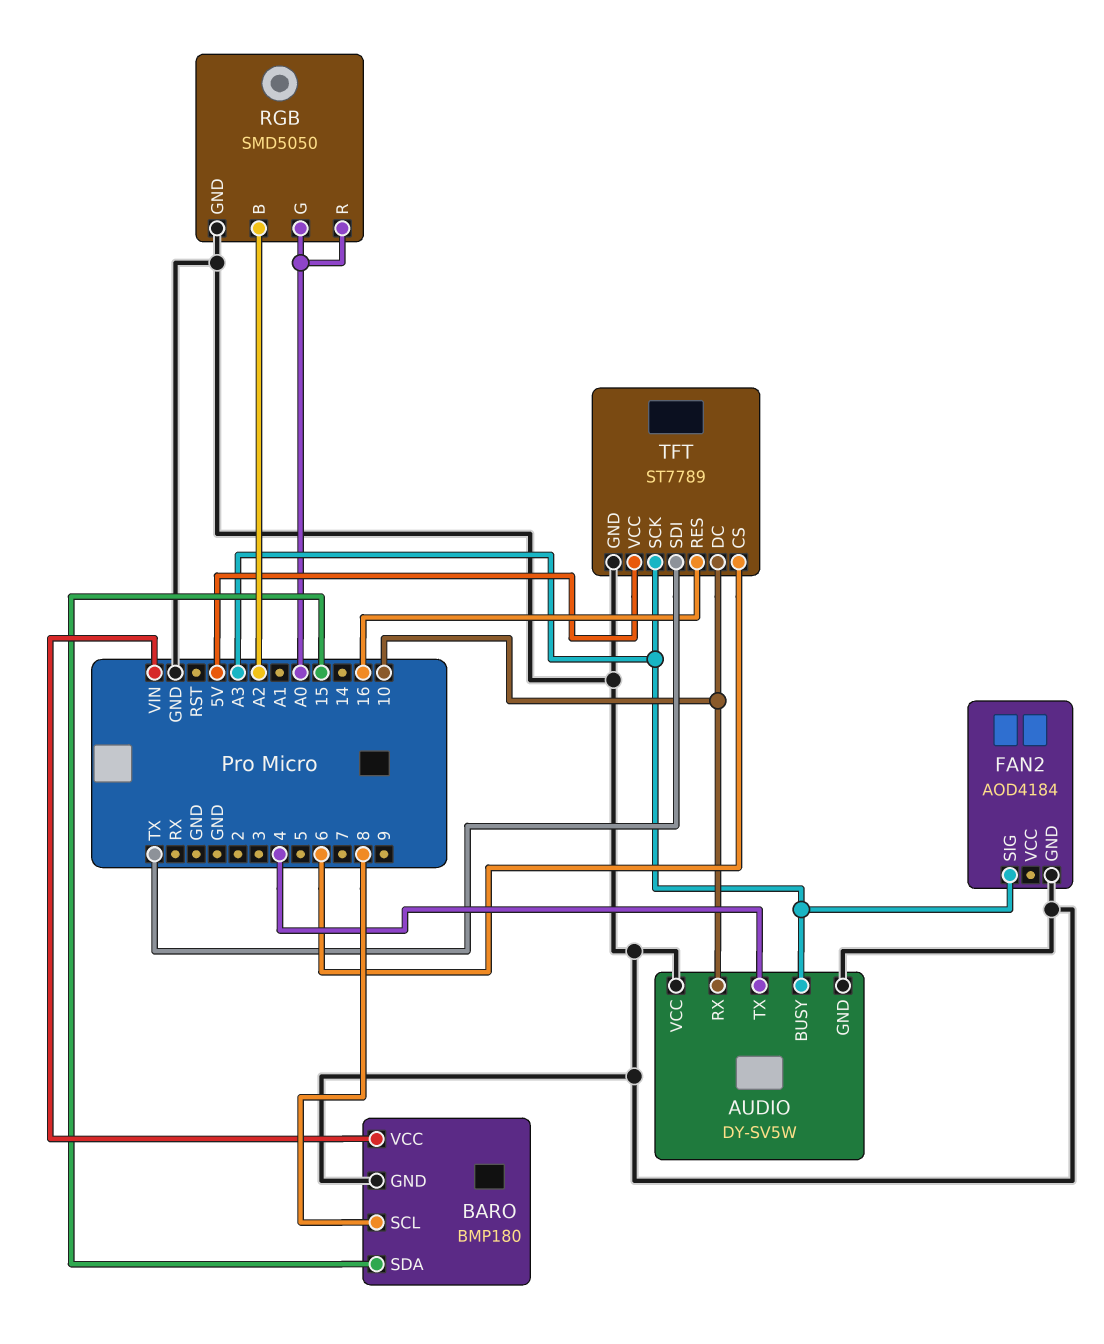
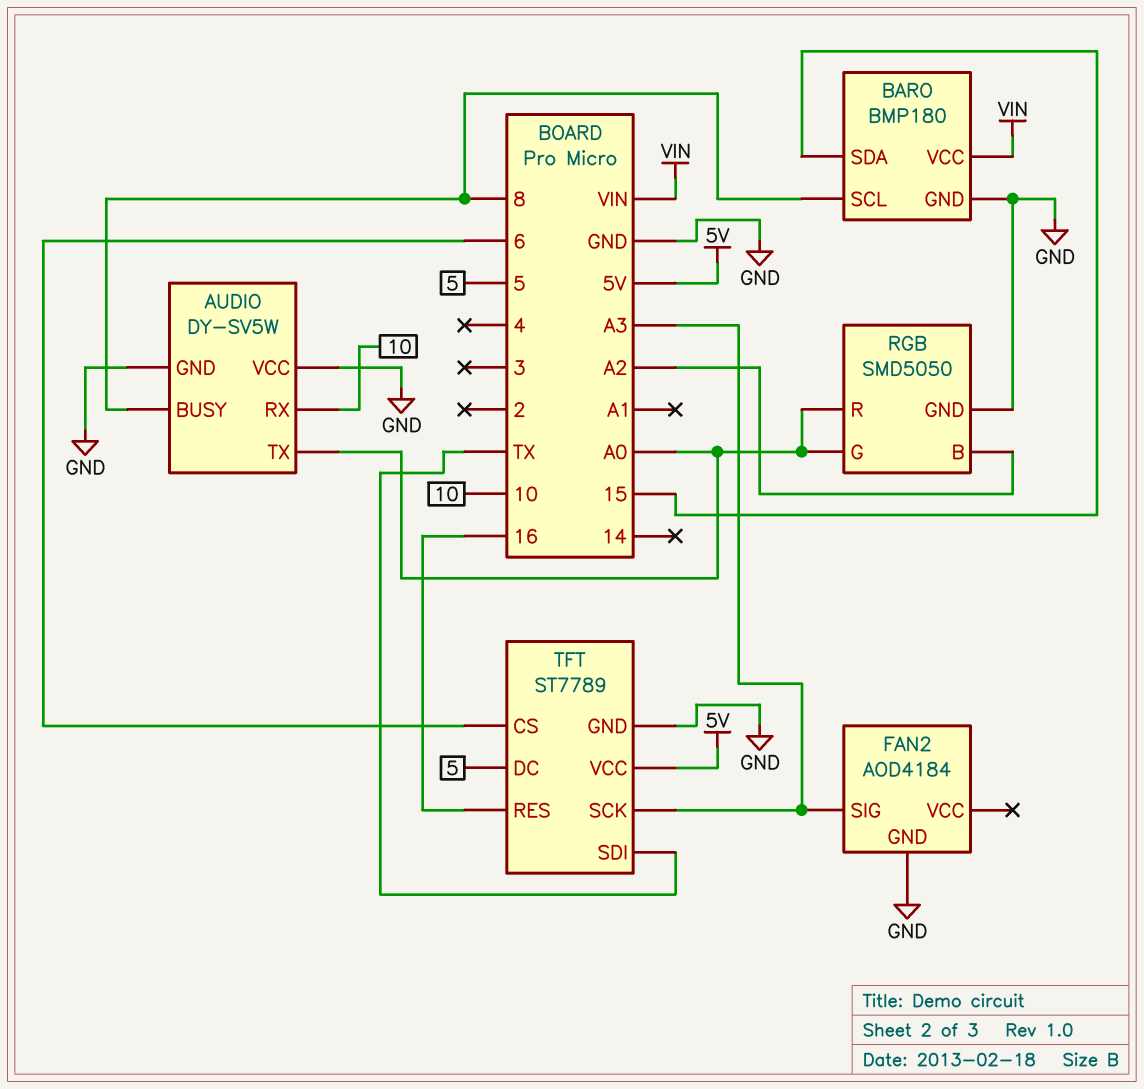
AUDIO pin BUSY: A3 -> 8
AUDIO pin TX: 4 -> A0
TFT pin DC: 10 -> 5

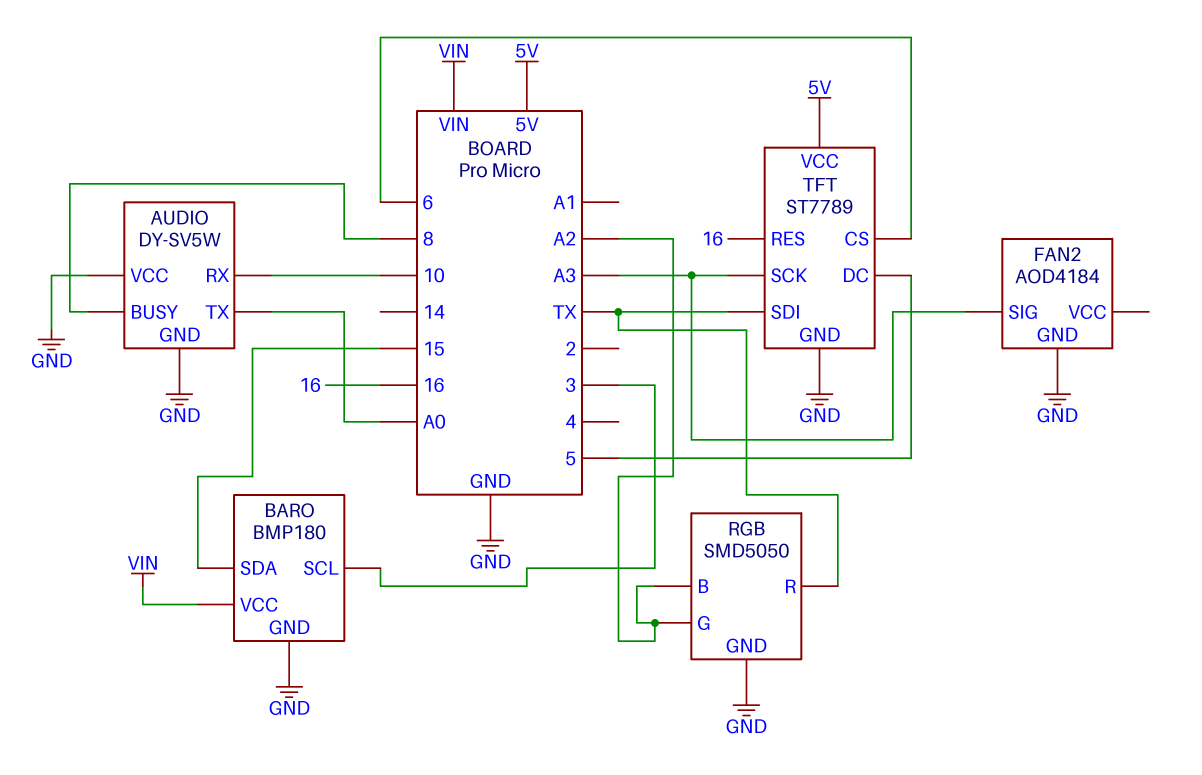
BARO pin SCL: 8 -> 3
RGB pin G: A0 -> A2
RGB pin R: A0 -> TX

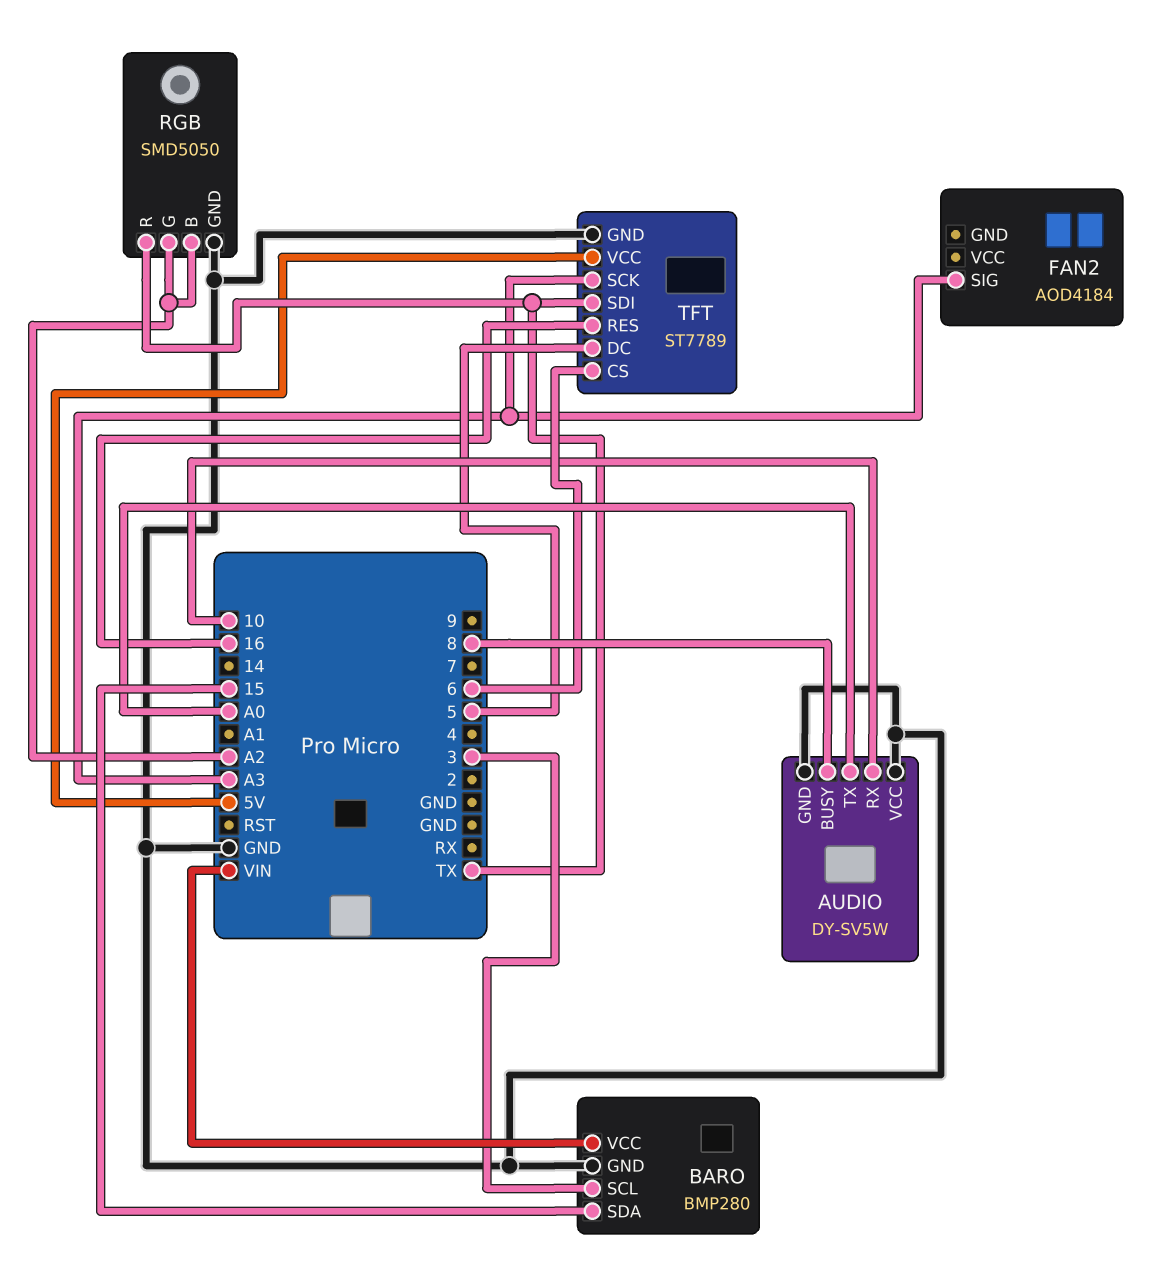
BARO: BMP180 -> BMP280
FAN2 pin GND: GND -> none

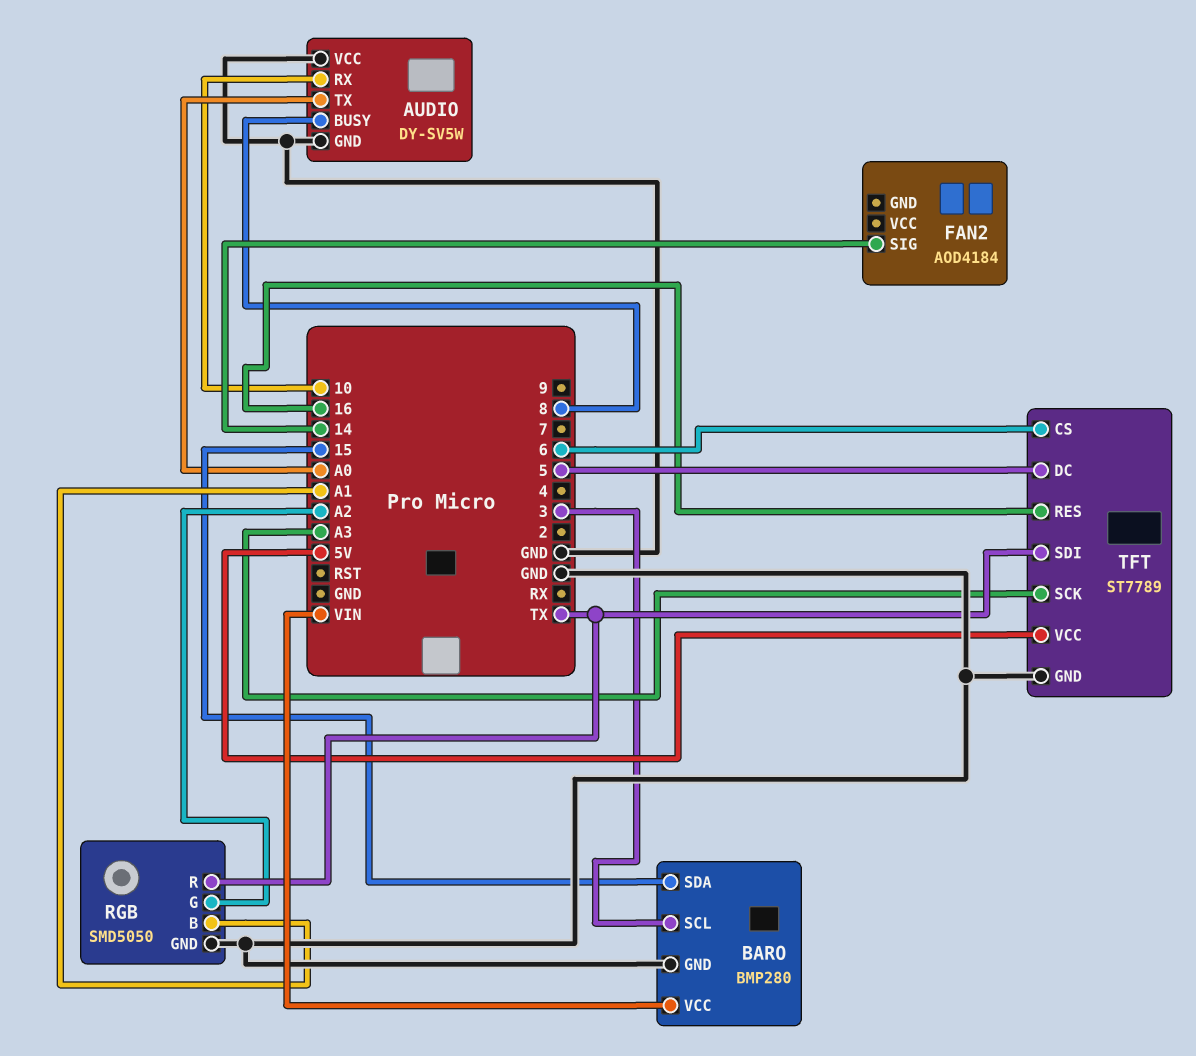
FAN2 pin SIG: A3 -> 14
RGB pin B: A2 -> A1

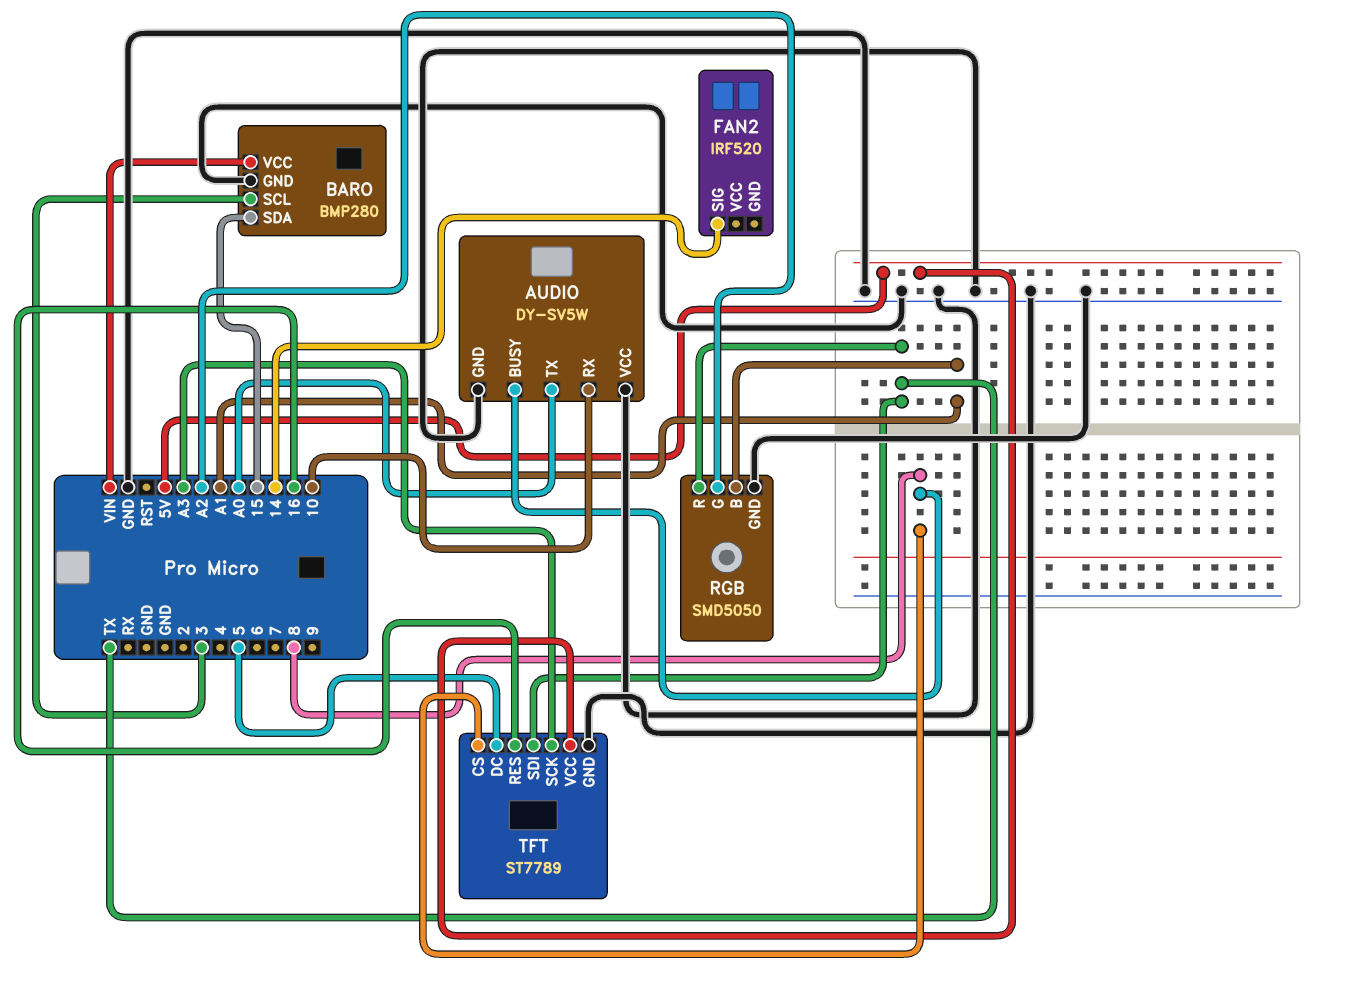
FAN2: AOD4184 -> IRF520
TFT pin CS: 6 -> 8

